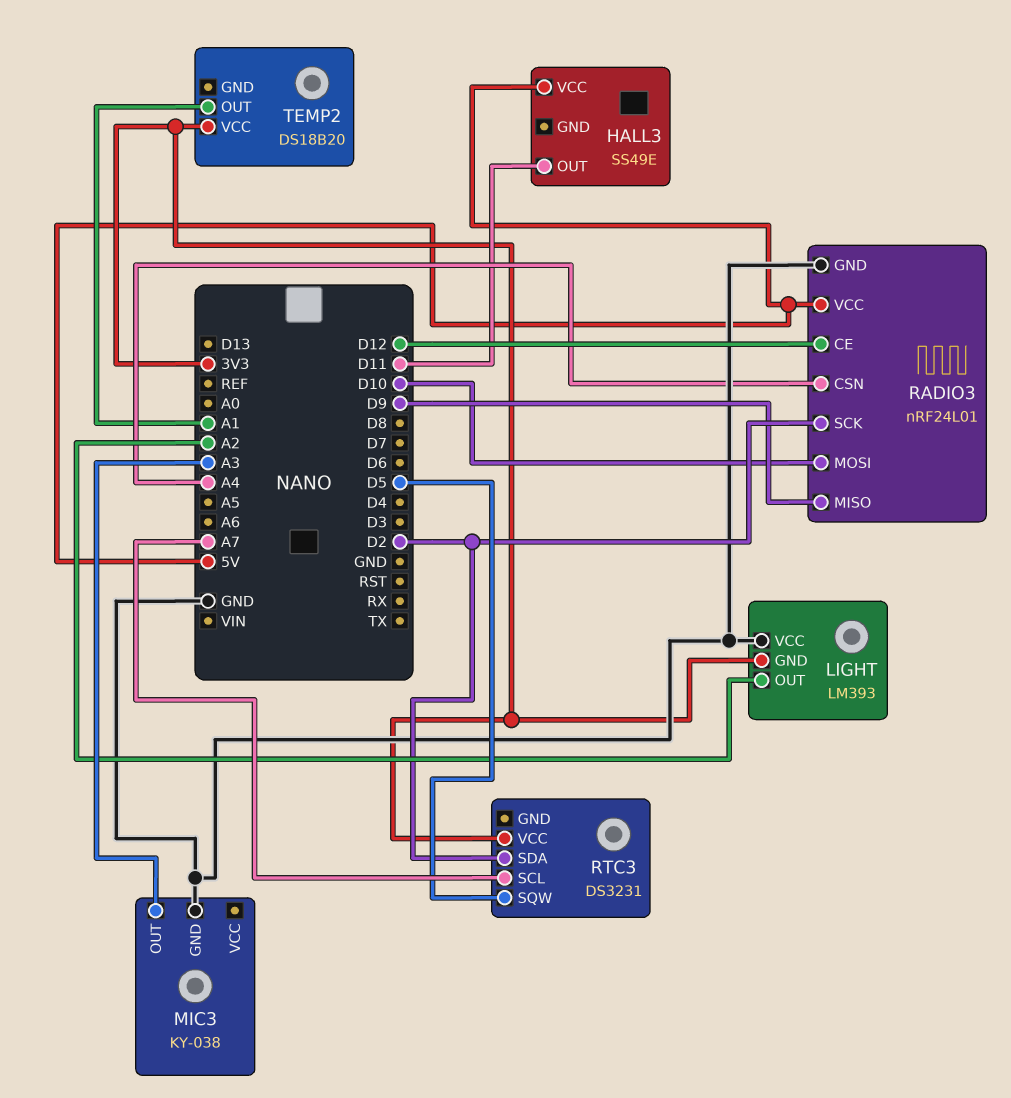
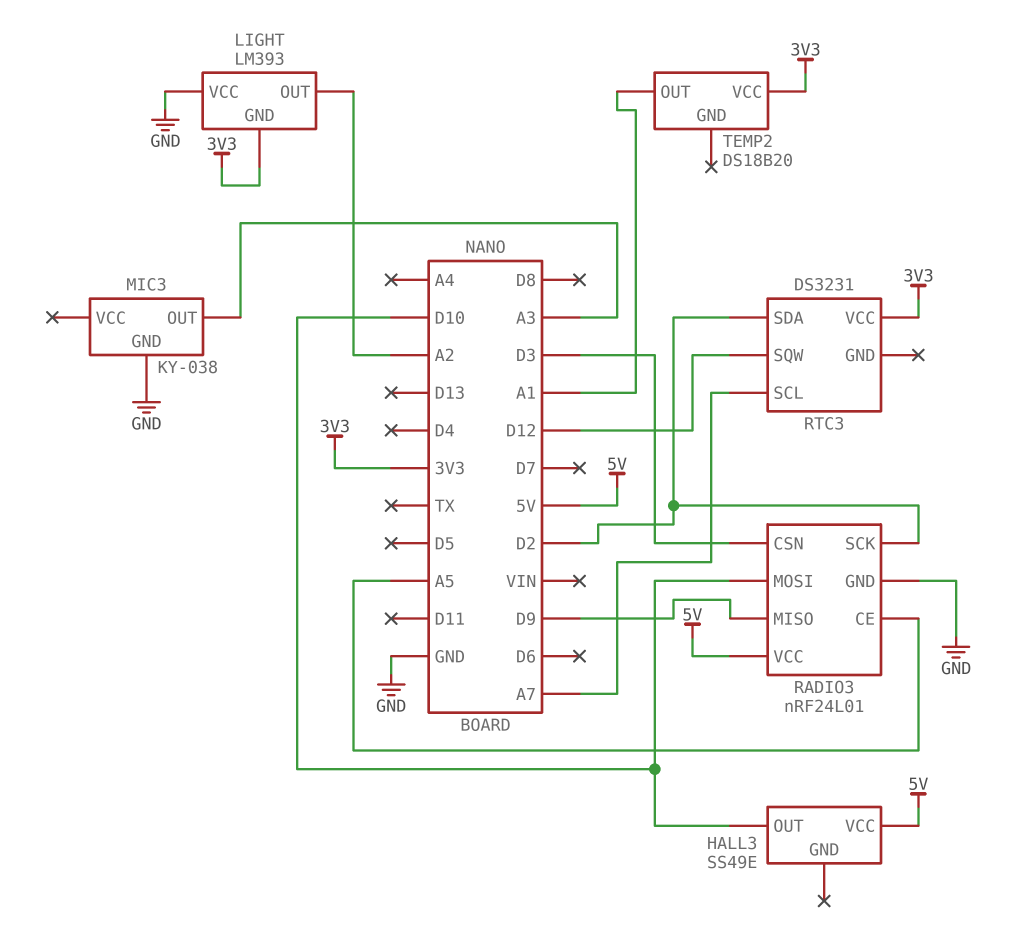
HALL3 pin OUT: D11 -> D10
RADIO3 pin CE: D12 -> A5
RADIO3 pin CSN: A4 -> D3
RTC3 pin SQW: D5 -> D12

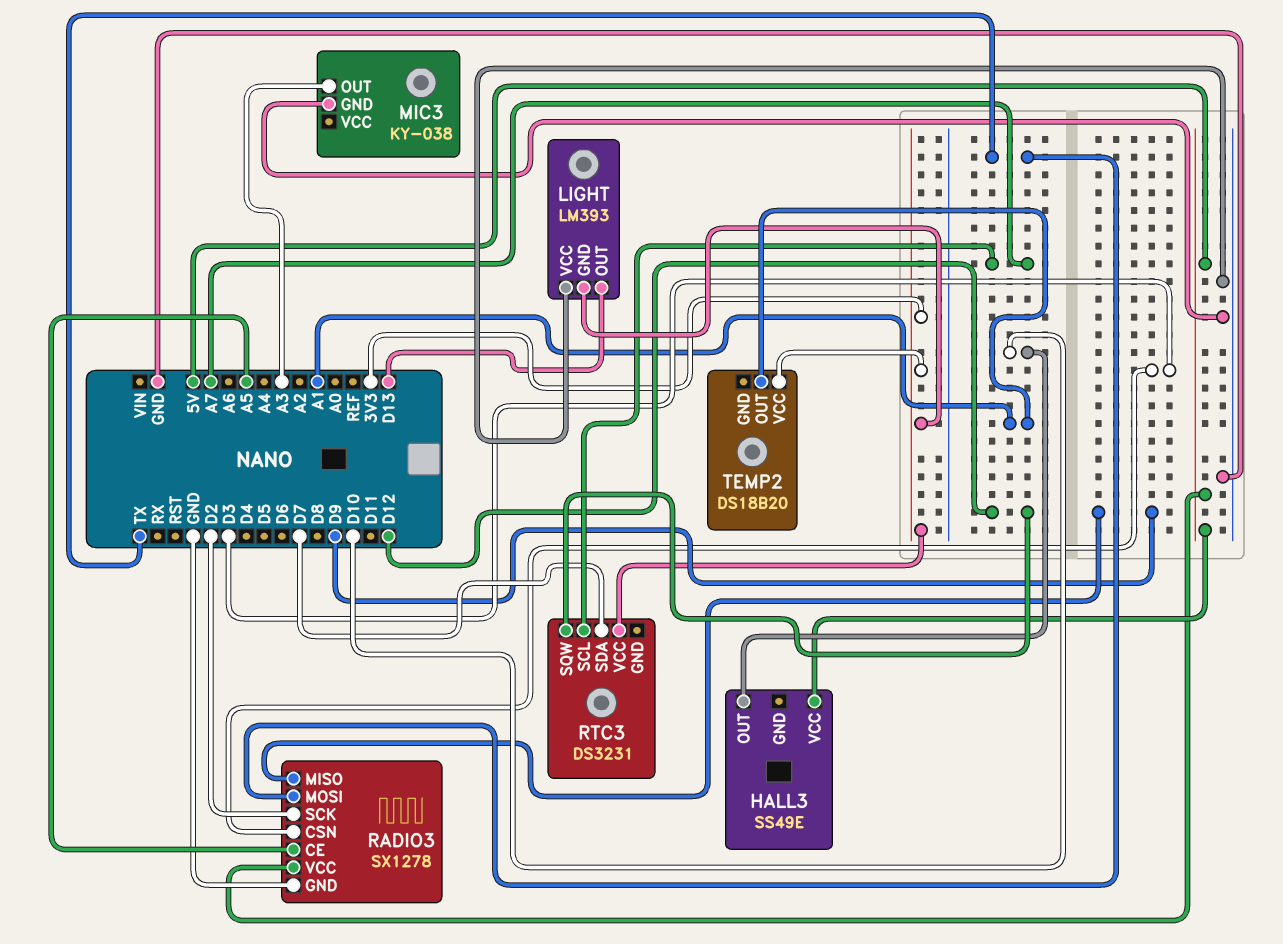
LIGHT pin OUT: A2 -> D13
RADIO3: nRF24L01 -> SX1278
RADIO3 pin MOSI: D10 -> TX
RTC3 pin SDA: D2 -> D7

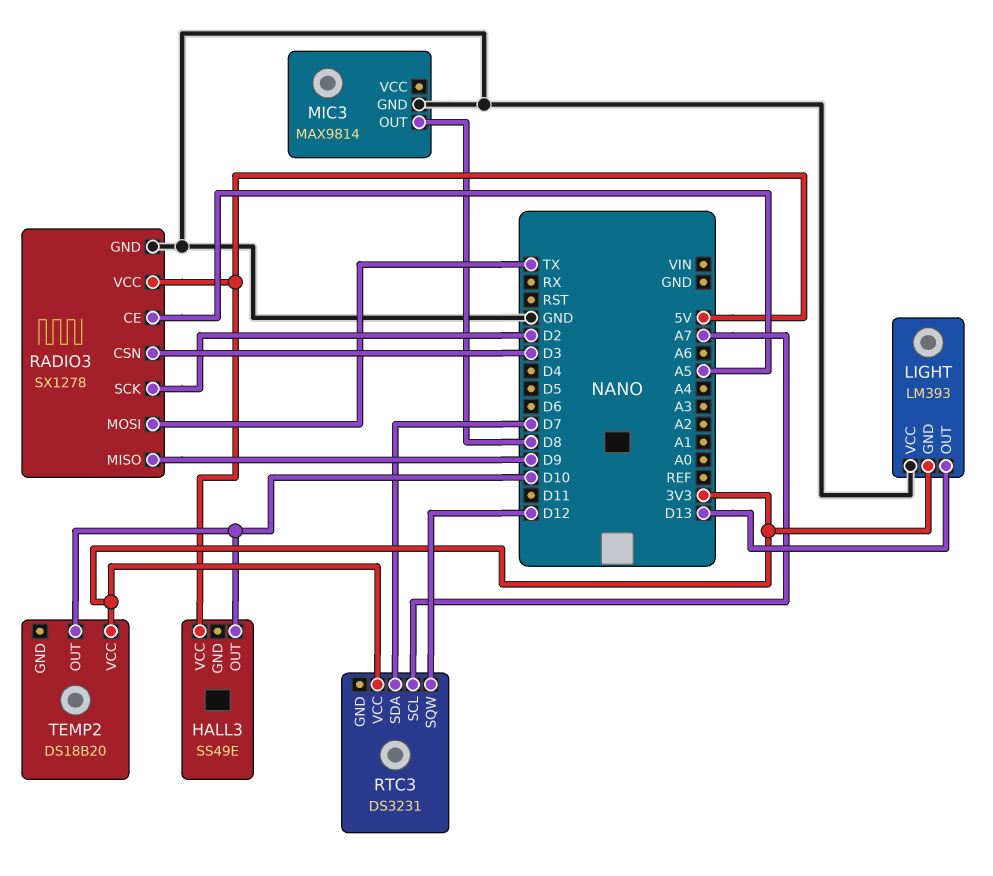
MIC3: KY-038 -> MAX9814
MIC3 pin OUT: A3 -> D8
TEMP2 pin OUT: A1 -> D10

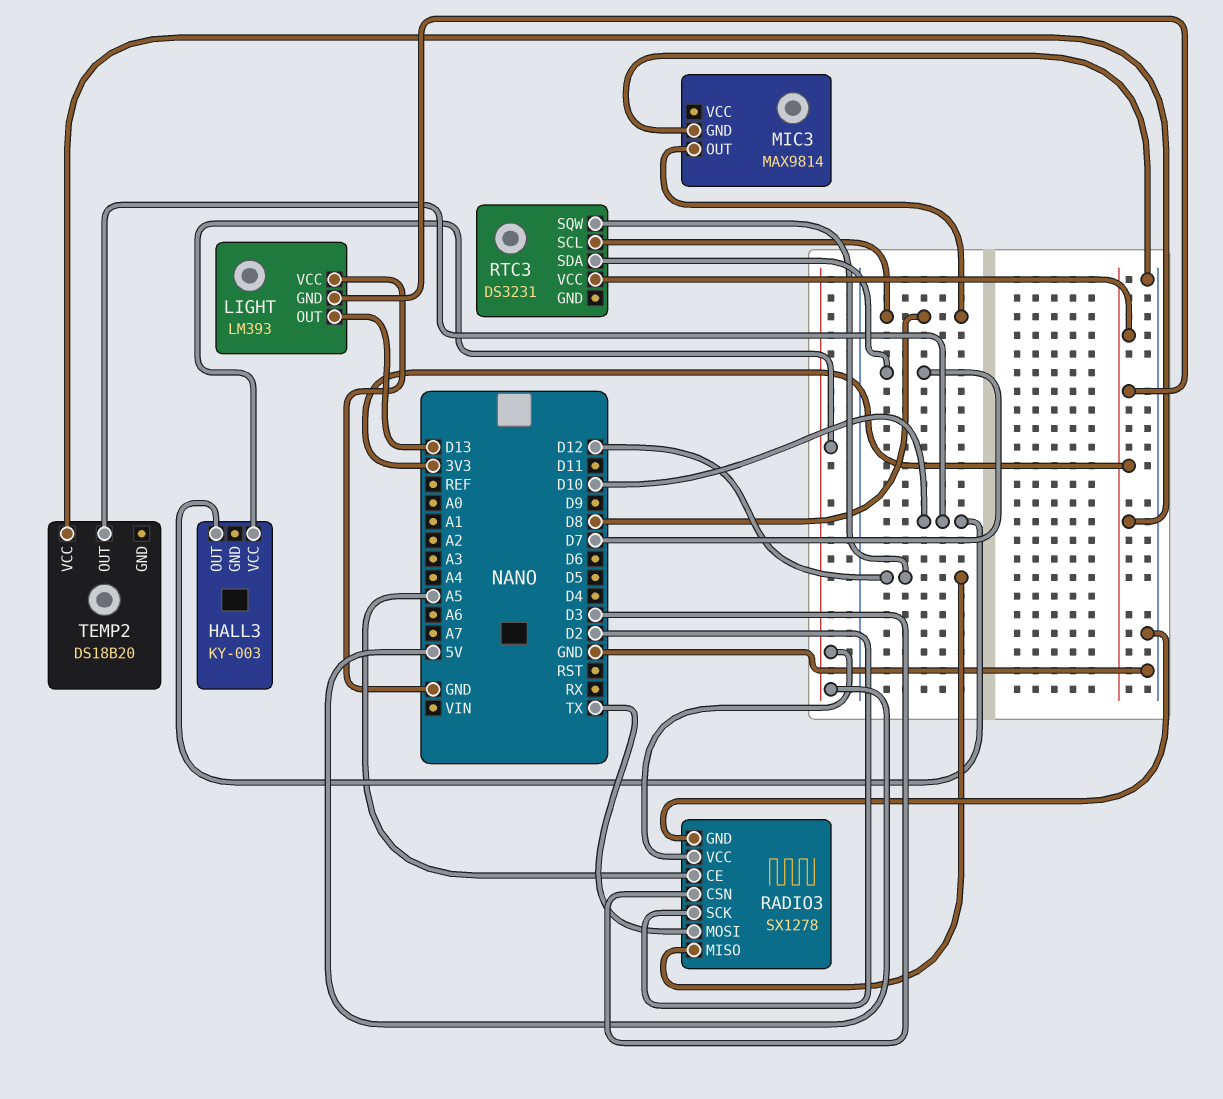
HALL3: SS49E -> KY-003
RADIO3 pin MISO: D9 -> D12
RTC3 pin SCL: A7 -> D8

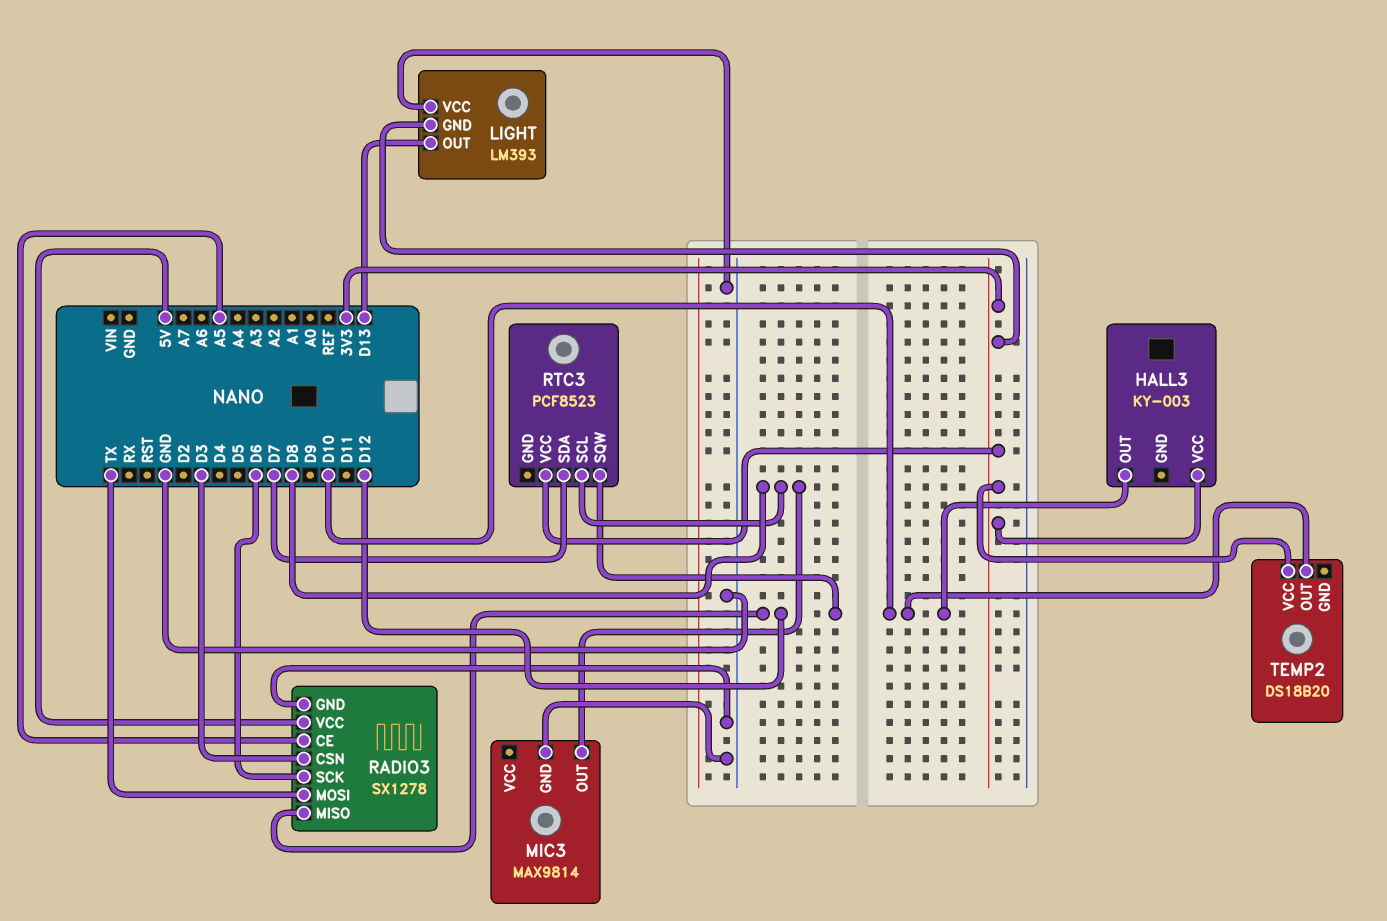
HALL3 pin VCC: 5V -> 3V3
RADIO3 pin SCK: D2 -> D6
RTC3: DS3231 -> PCF8523

